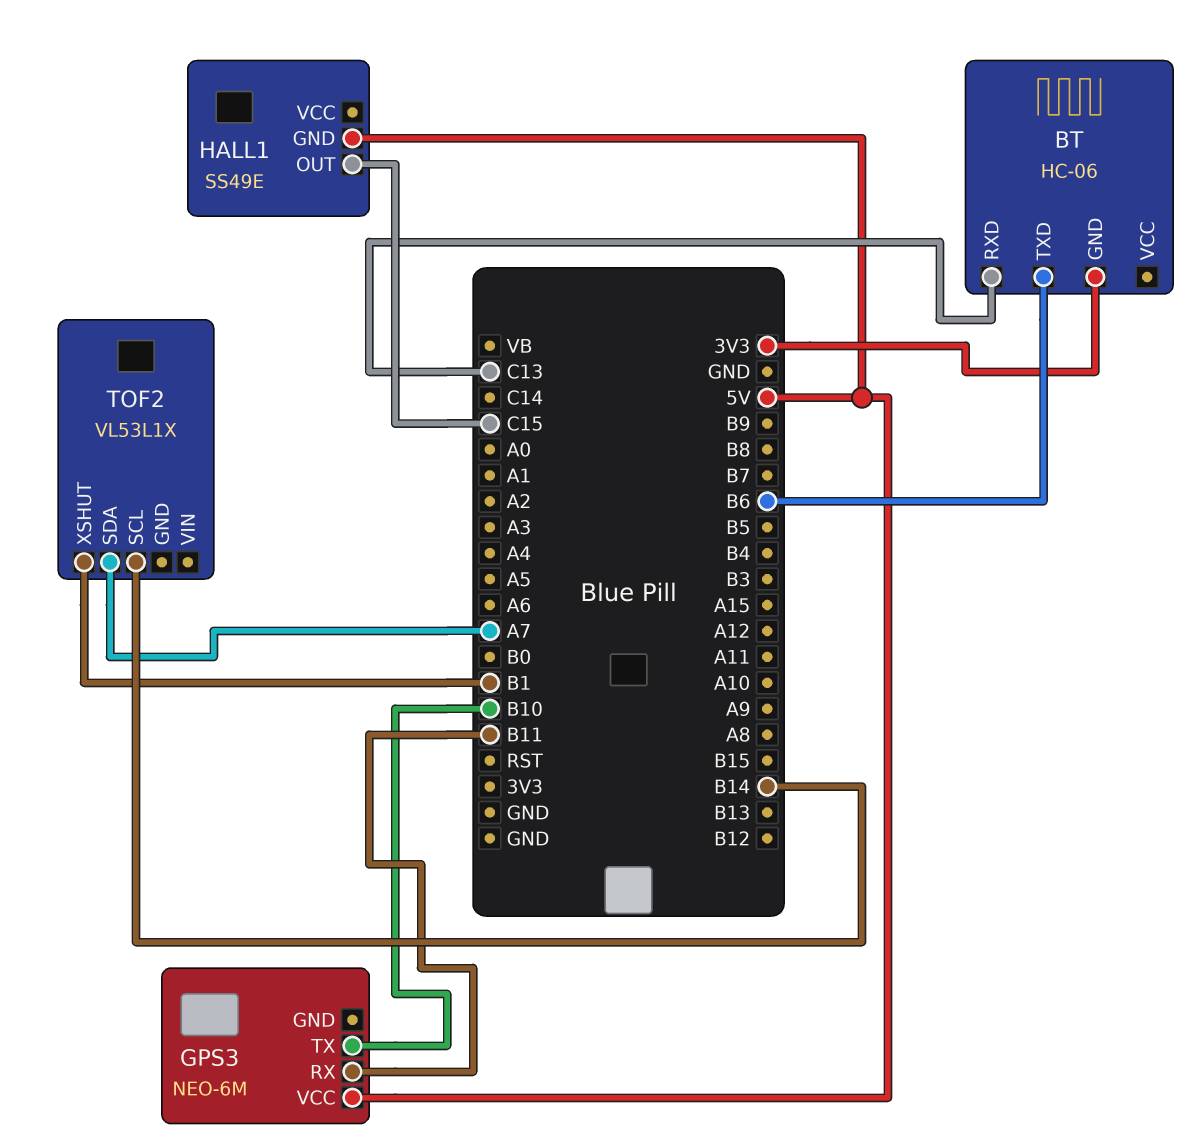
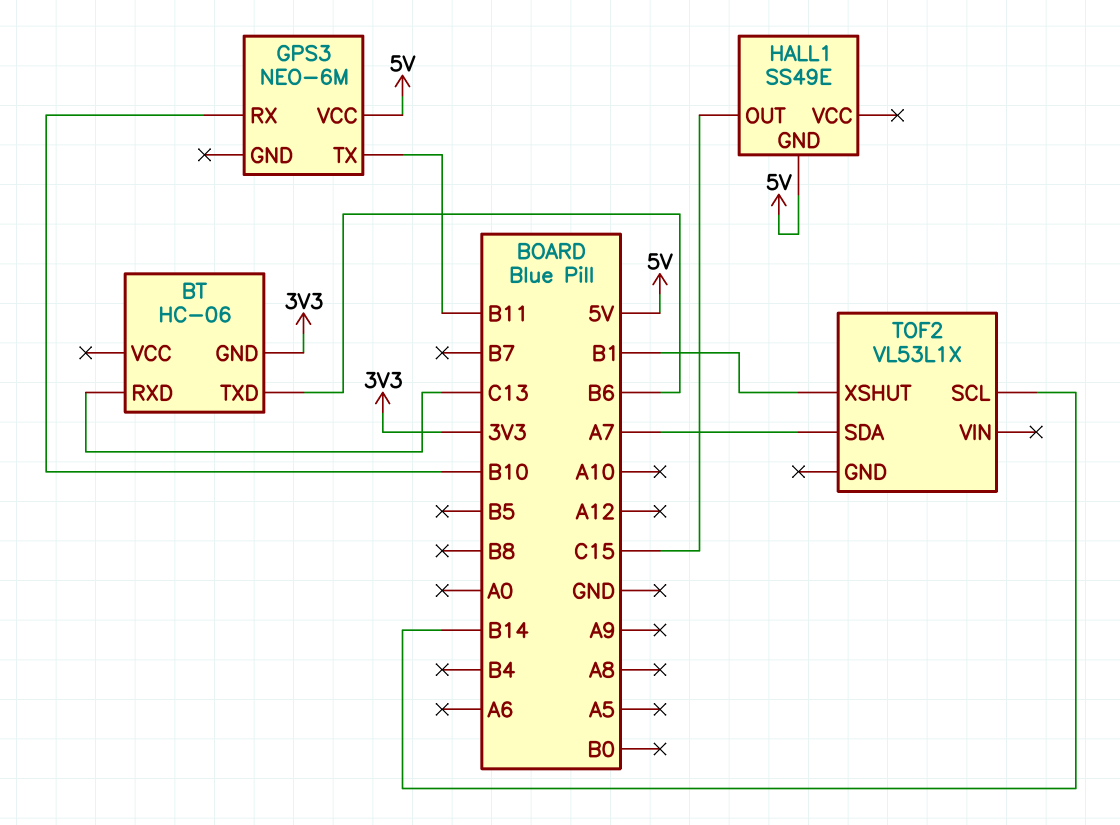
GPS3 pin RX: B11 -> B10
GPS3 pin TX: B10 -> B11

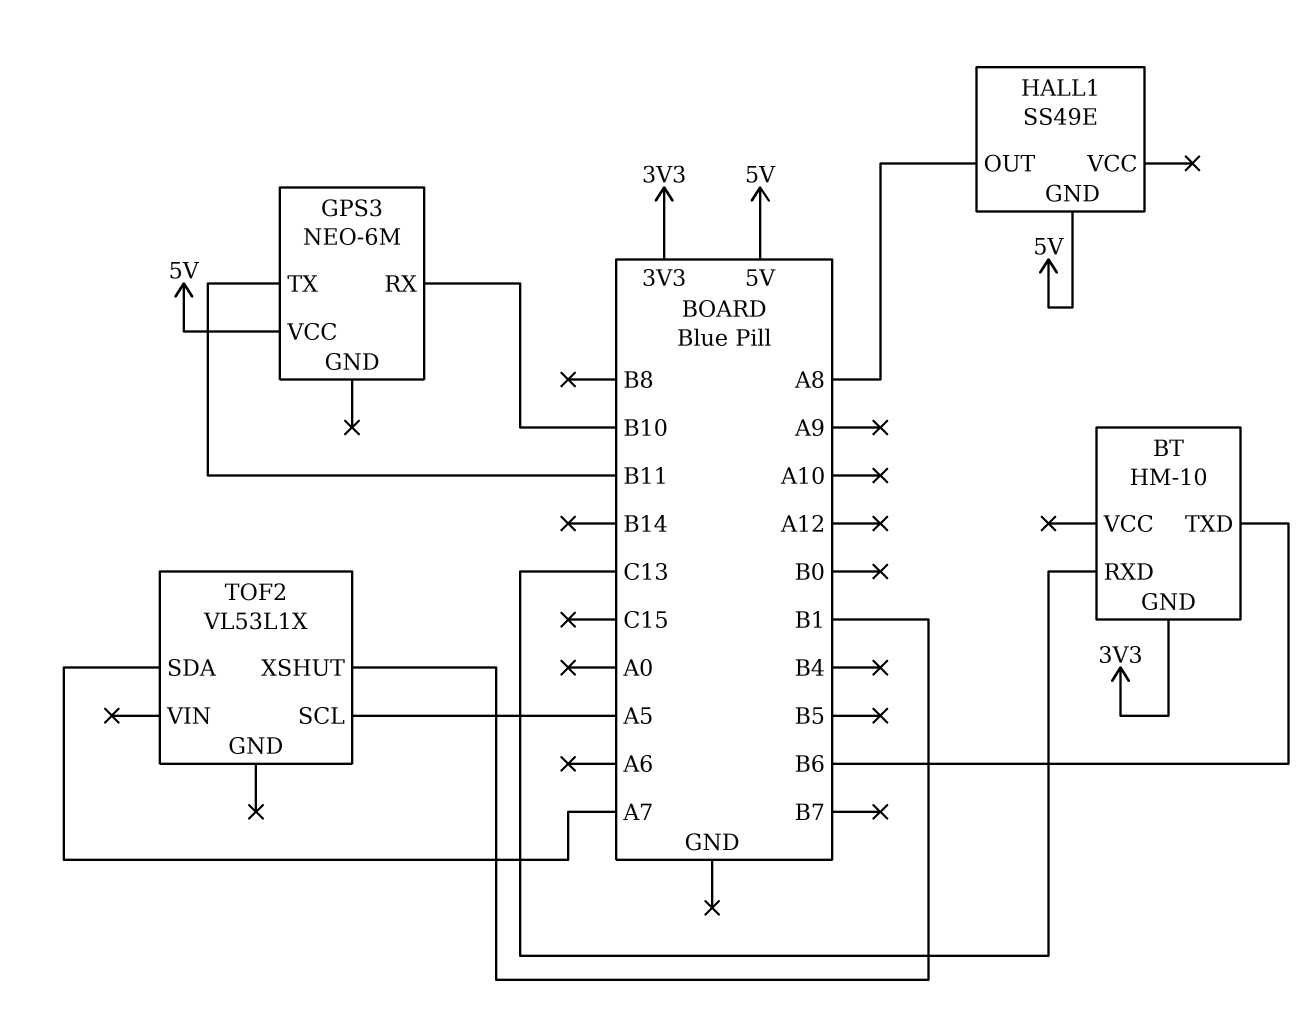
BT: HC-06 -> HM-10
HALL1 pin OUT: C15 -> A8
TOF2 pin SCL: B14 -> A5

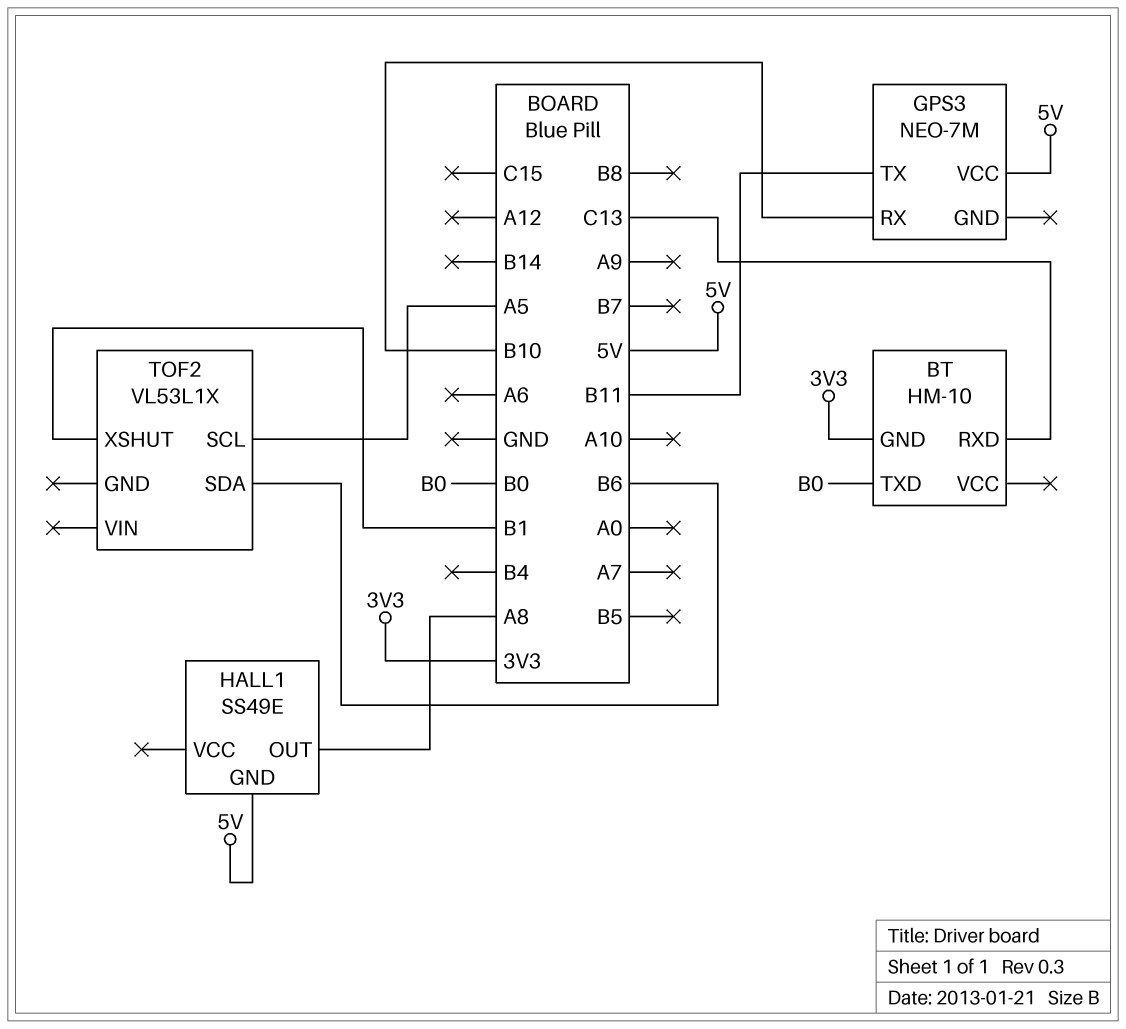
BT pin TXD: B6 -> B0
GPS3: NEO-6M -> NEO-7M
TOF2 pin SDA: A7 -> B6

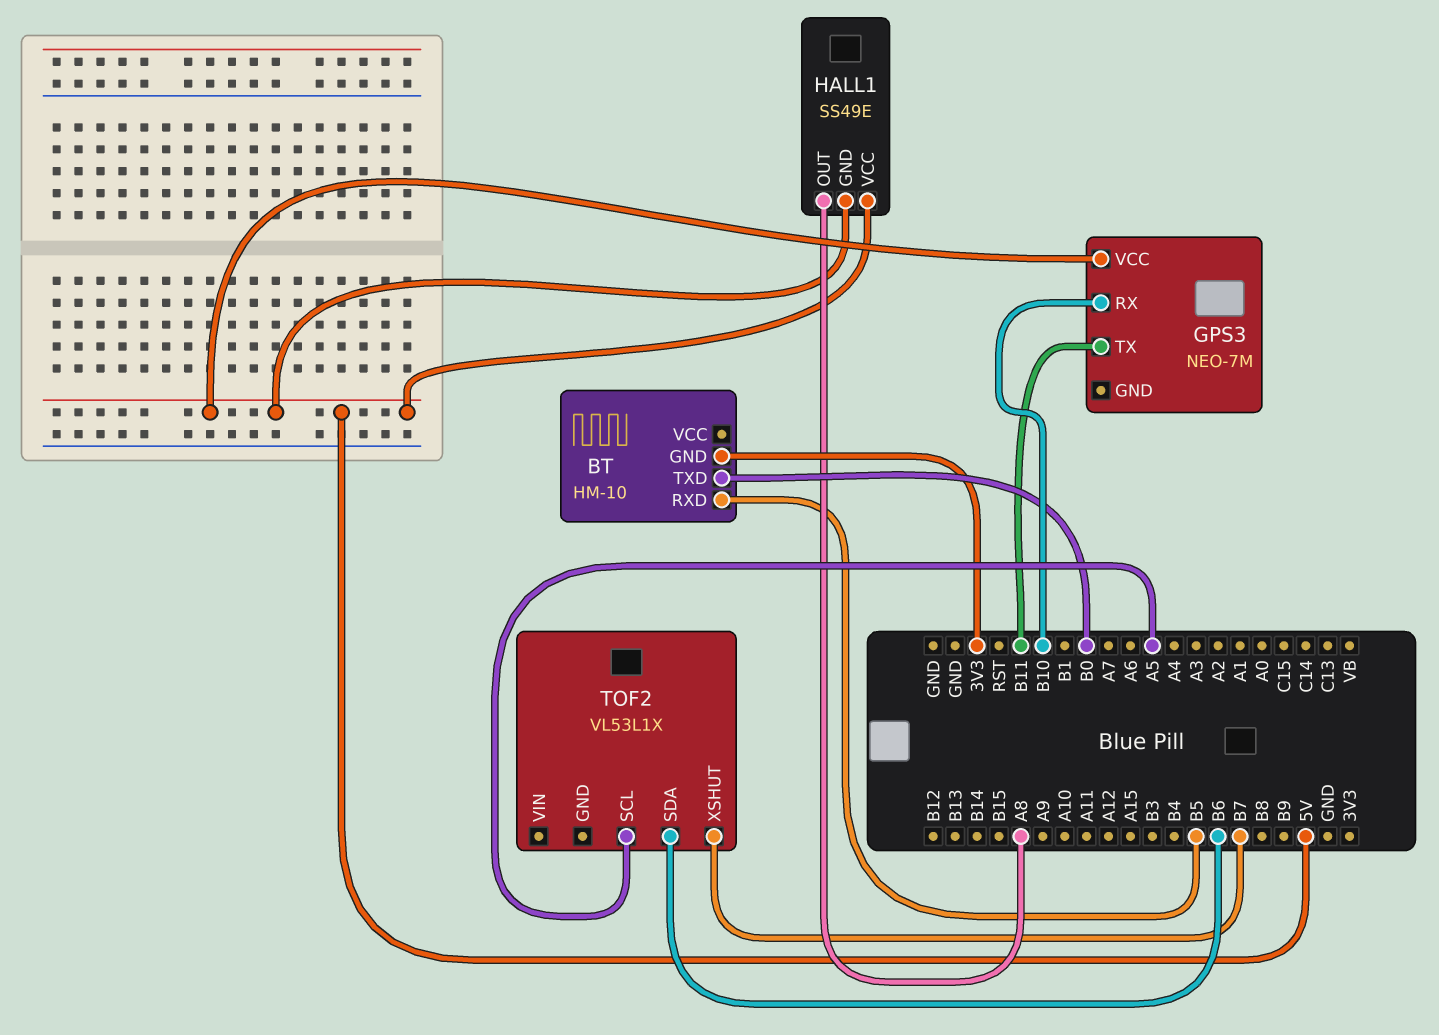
BT pin RXD: C13 -> B5
HALL1 pin VCC: none -> 5V
TOF2 pin XSHUT: B1 -> B7

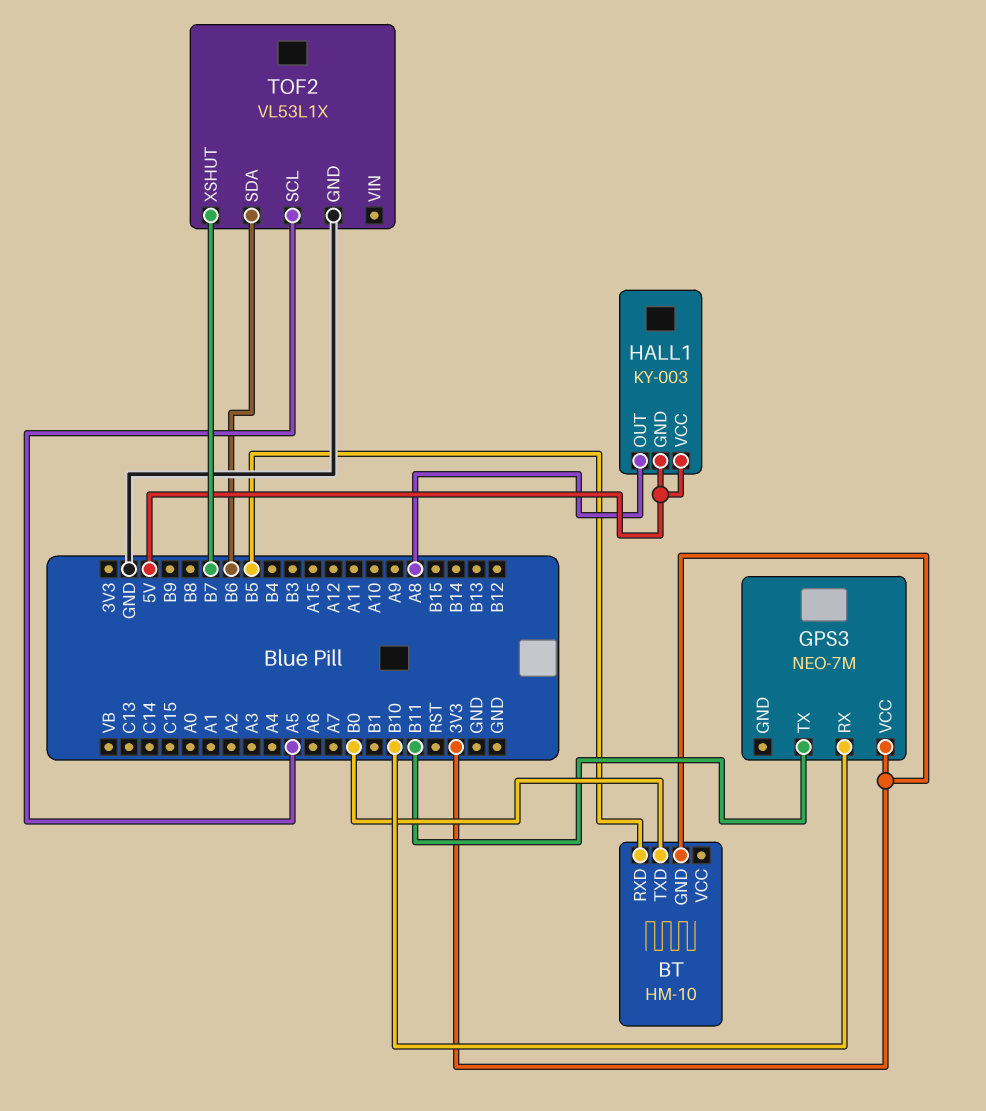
GPS3 pin VCC: 5V -> 3V3
HALL1: SS49E -> KY-003
TOF2 pin GND: none -> GND

